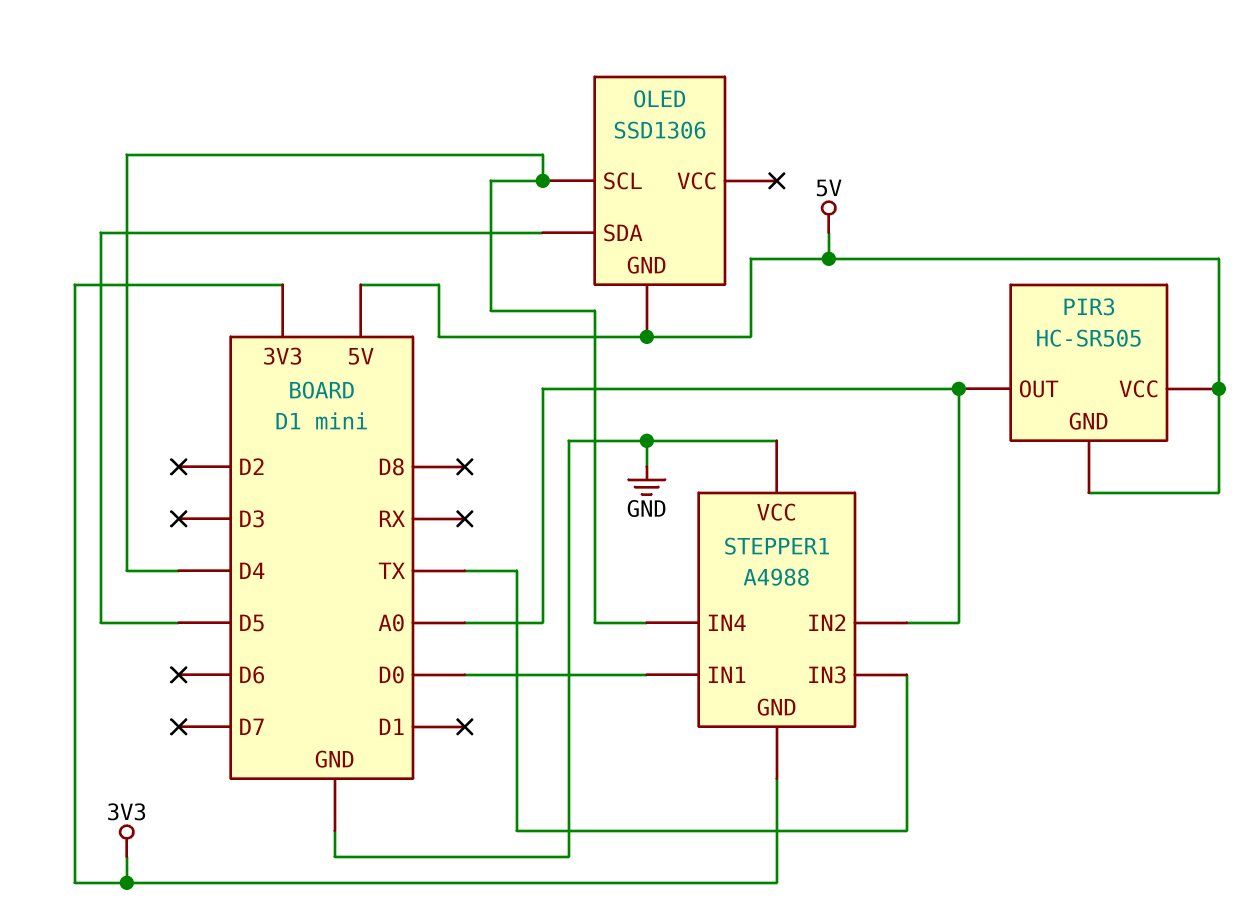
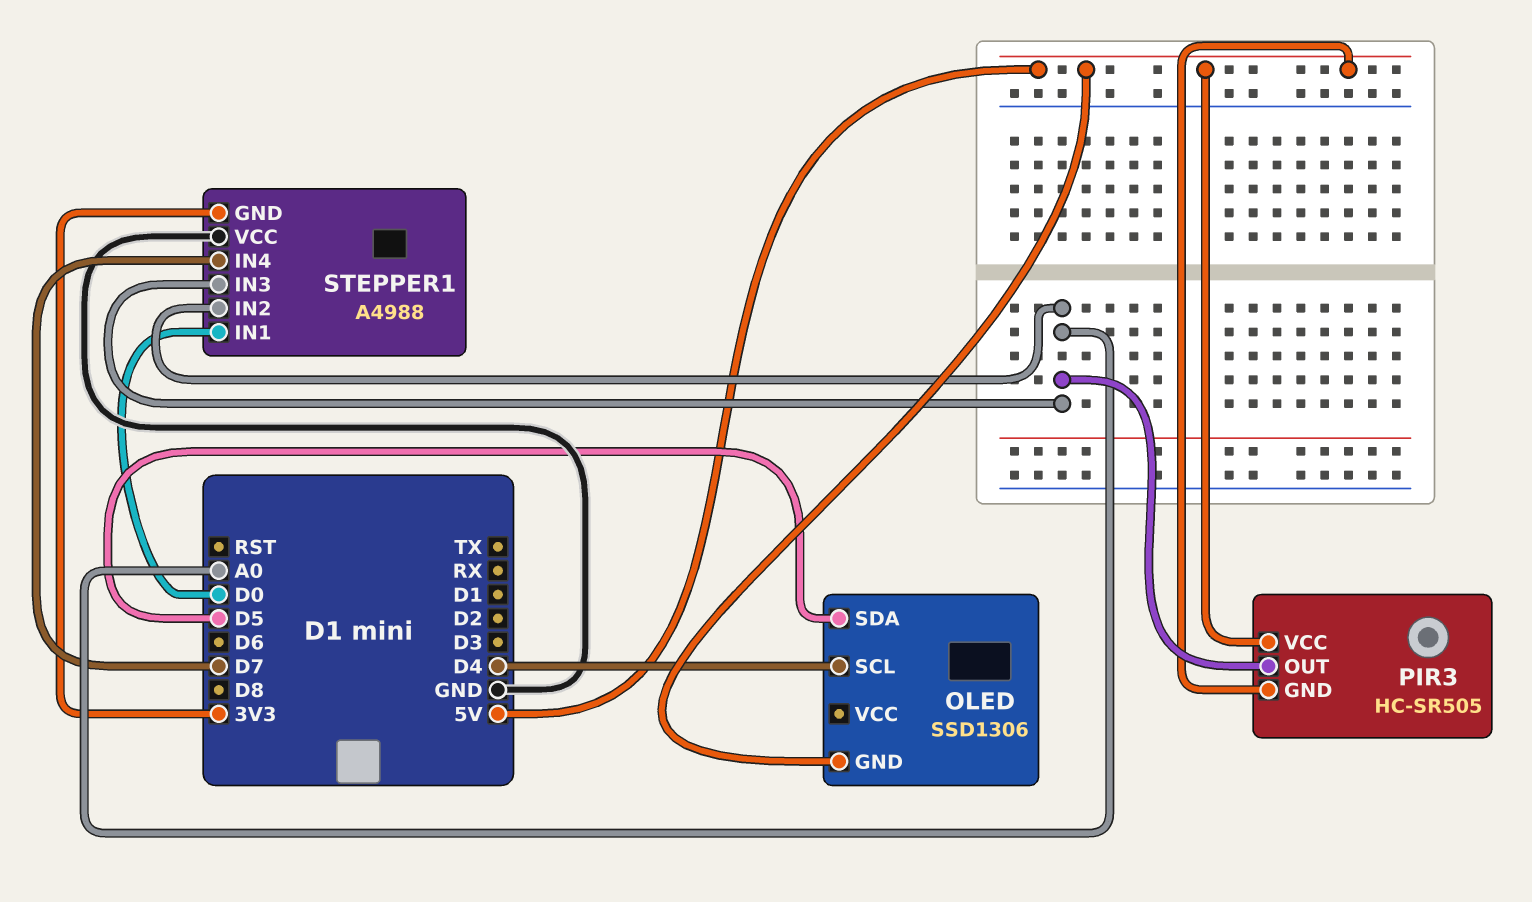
STEPPER1 pin IN3: TX -> A0
STEPPER1 pin IN4: D4 -> D7

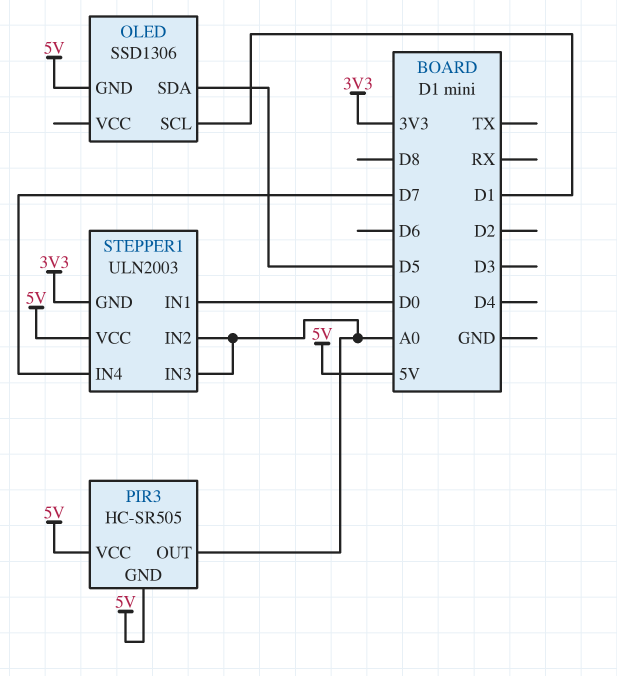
OLED pin SCL: D4 -> D1
STEPPER1: A4988 -> ULN2003
STEPPER1 pin VCC: GND -> 5V

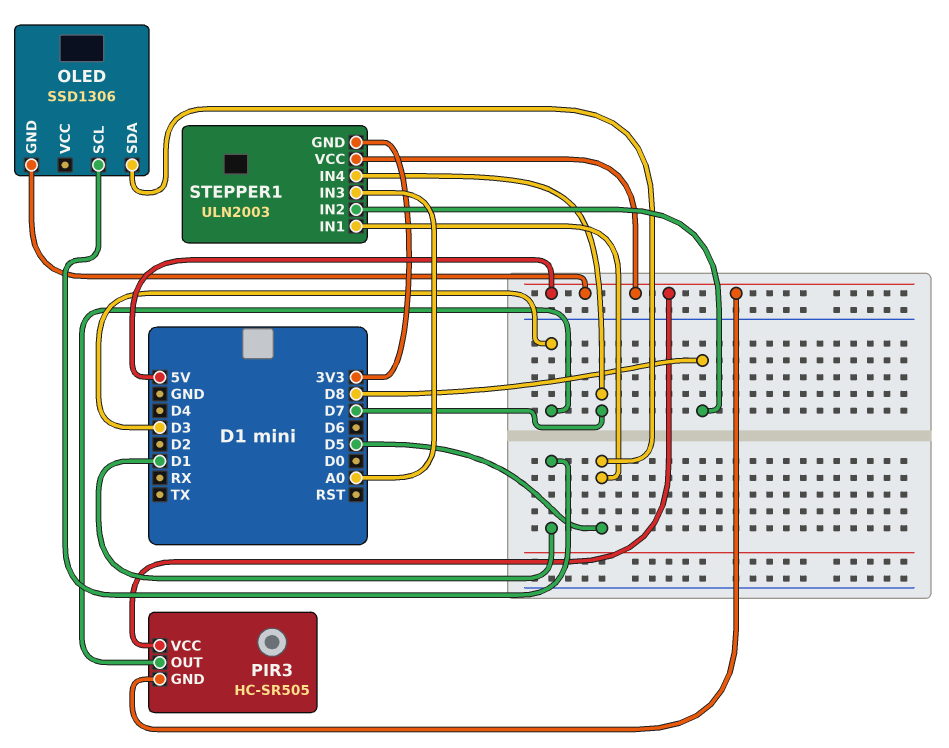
PIR3 pin OUT: A0 -> D3
STEPPER1 pin IN1: D0 -> D5
STEPPER1 pin IN2: A0 -> D8

